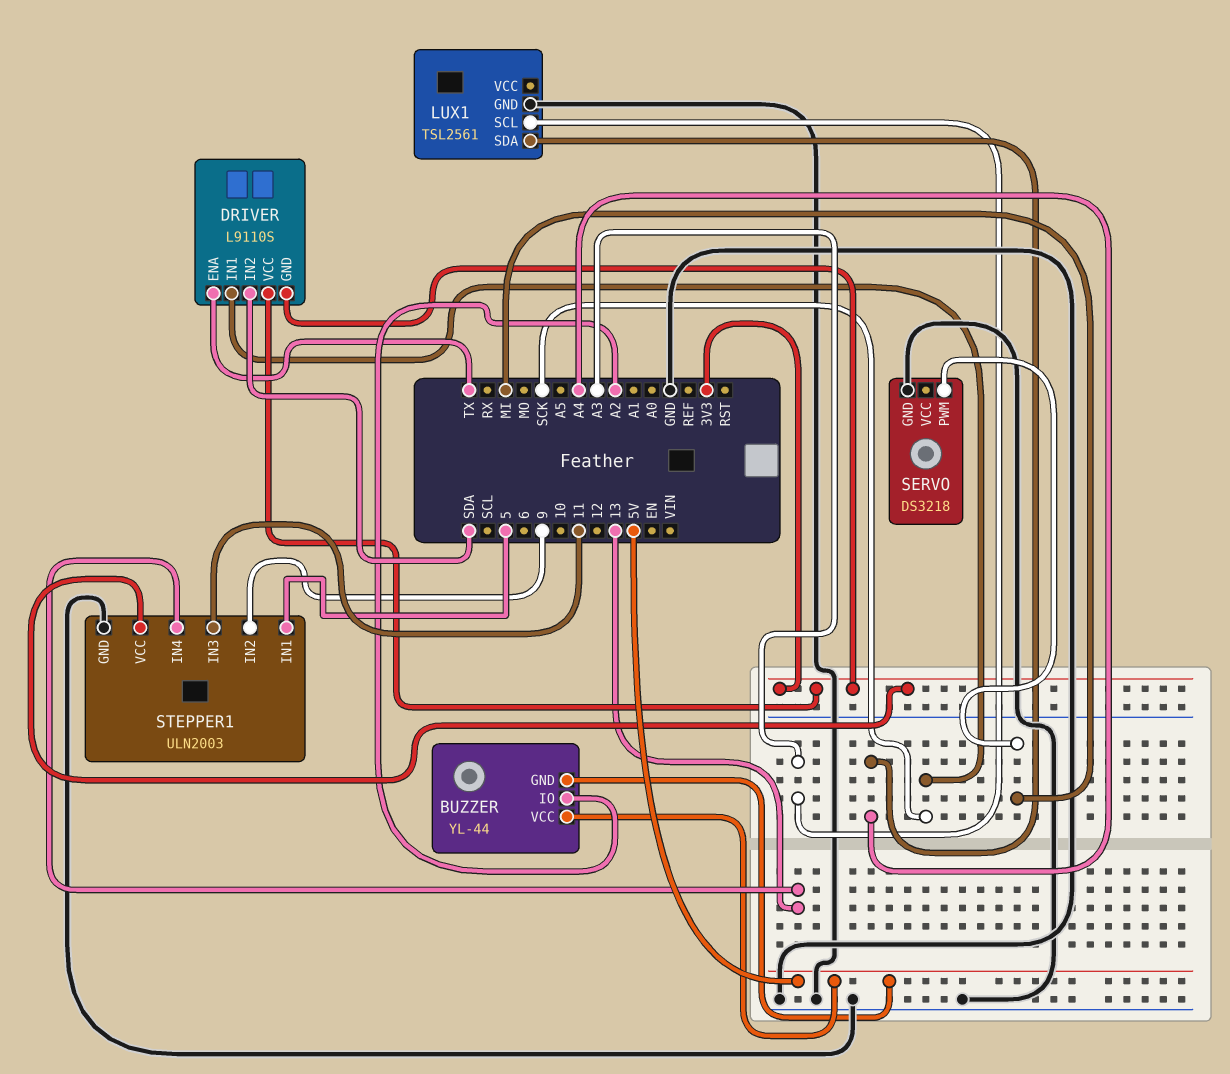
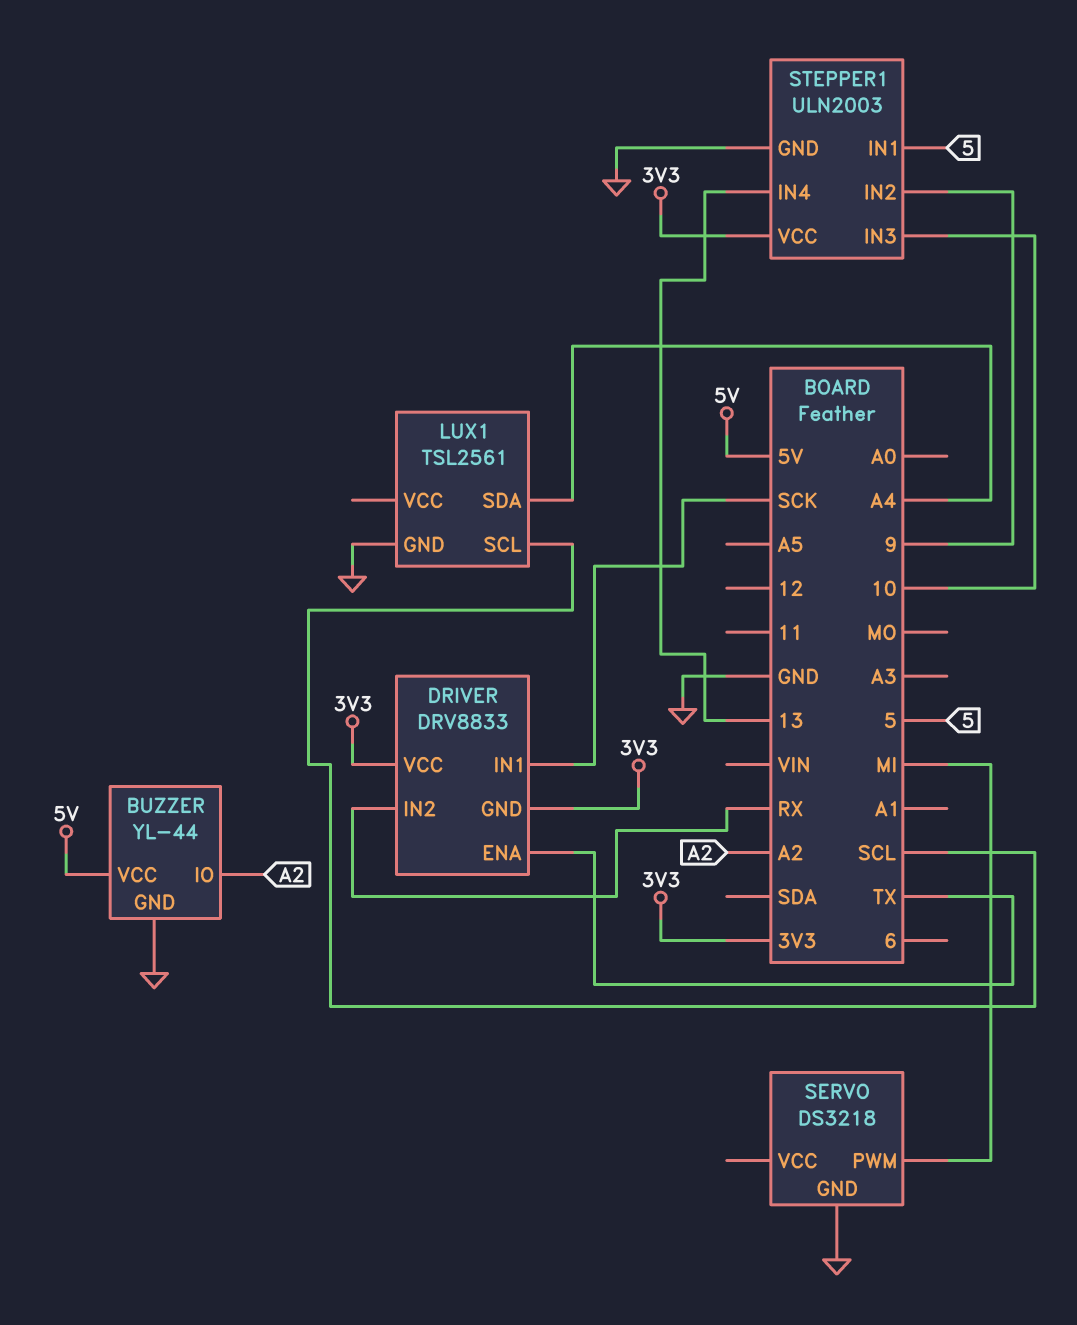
BUZZER pin GND: 5V -> GND
DRIVER: L9110S -> DRV8833
DRIVER pin IN2: SDA -> RX
LUX1 pin SCL: A3 -> SCL
STEPPER1 pin IN3: 11 -> 10

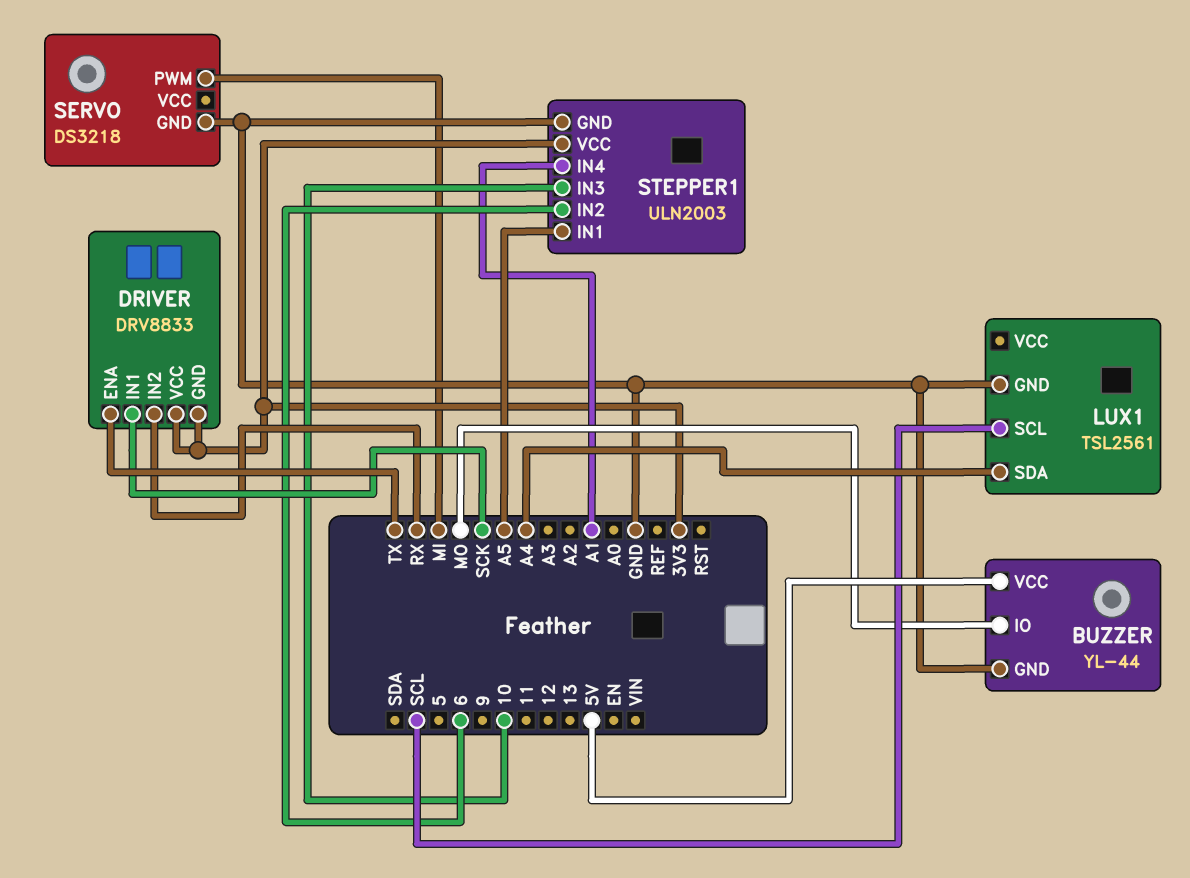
BUZZER pin IO: A2 -> MO
STEPPER1 pin IN1: 5 -> A5
STEPPER1 pin IN2: 9 -> 6
STEPPER1 pin IN4: 13 -> A1

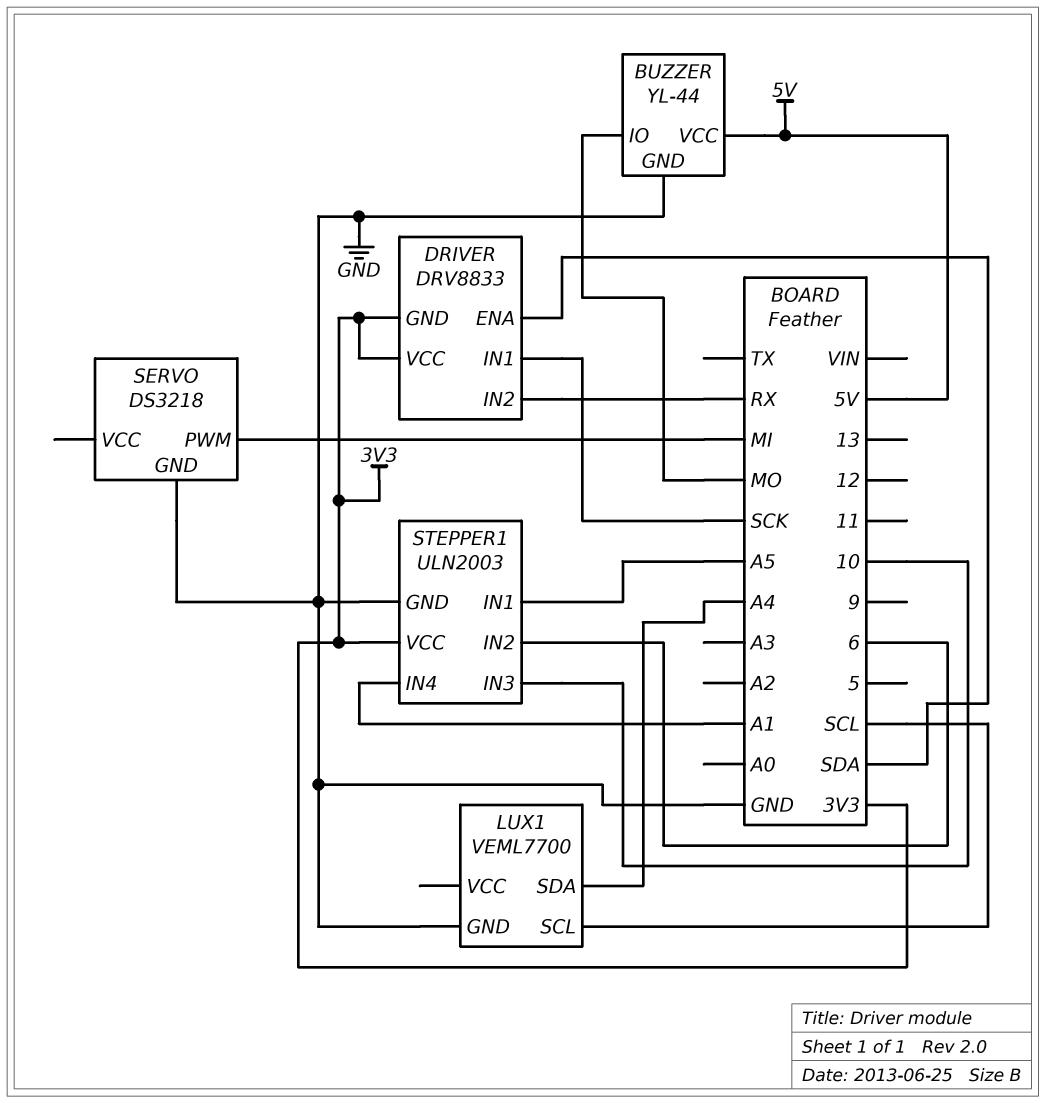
DRIVER pin ENA: TX -> SDA
LUX1: TSL2561 -> VEML7700

